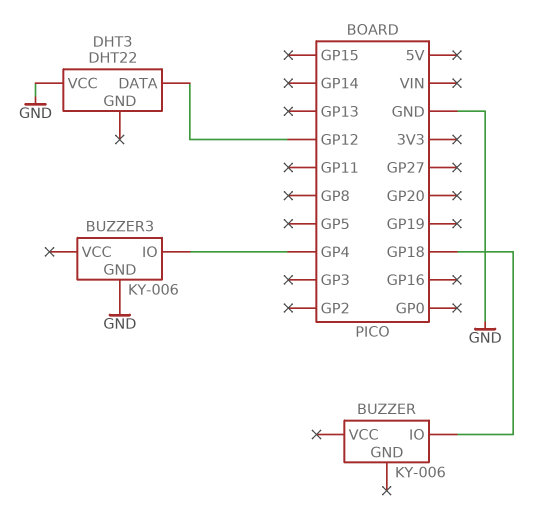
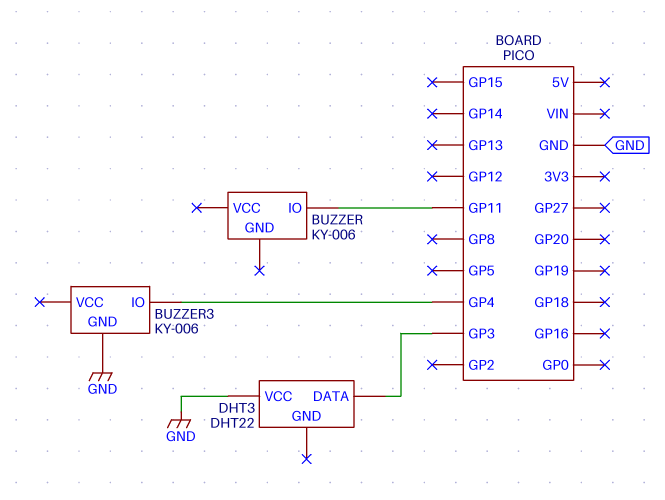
BUZZER pin IO: GP18 -> GP11
DHT3 pin DATA: GP12 -> GP3

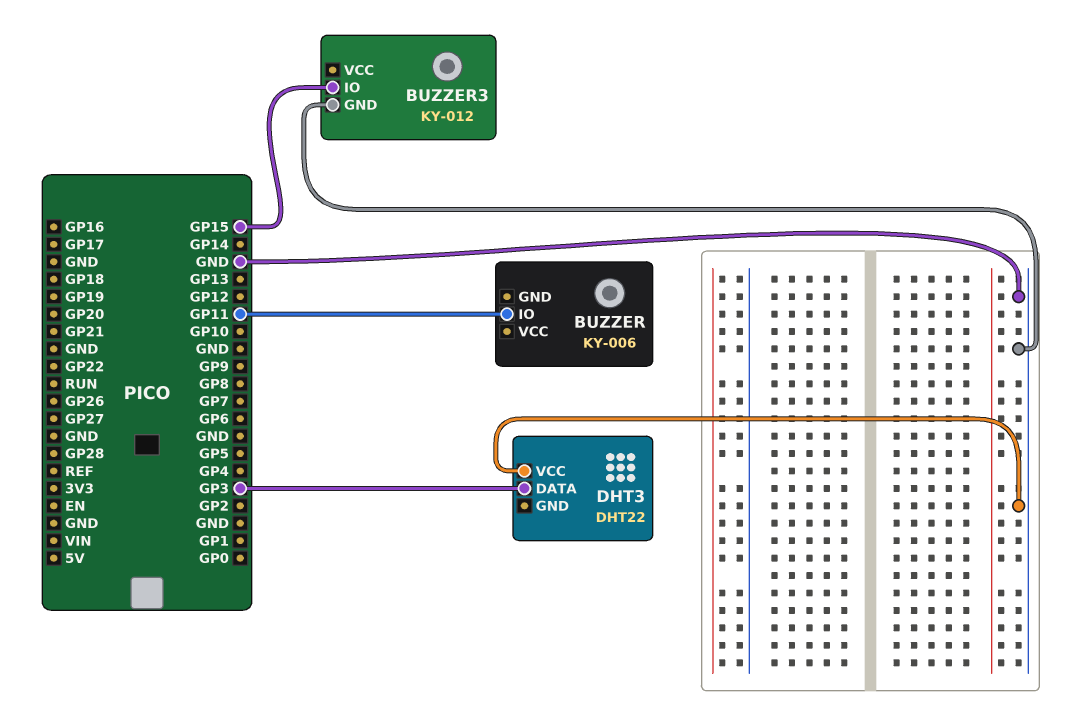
BUZZER3: KY-006 -> KY-012
BUZZER3 pin IO: GP4 -> GP15

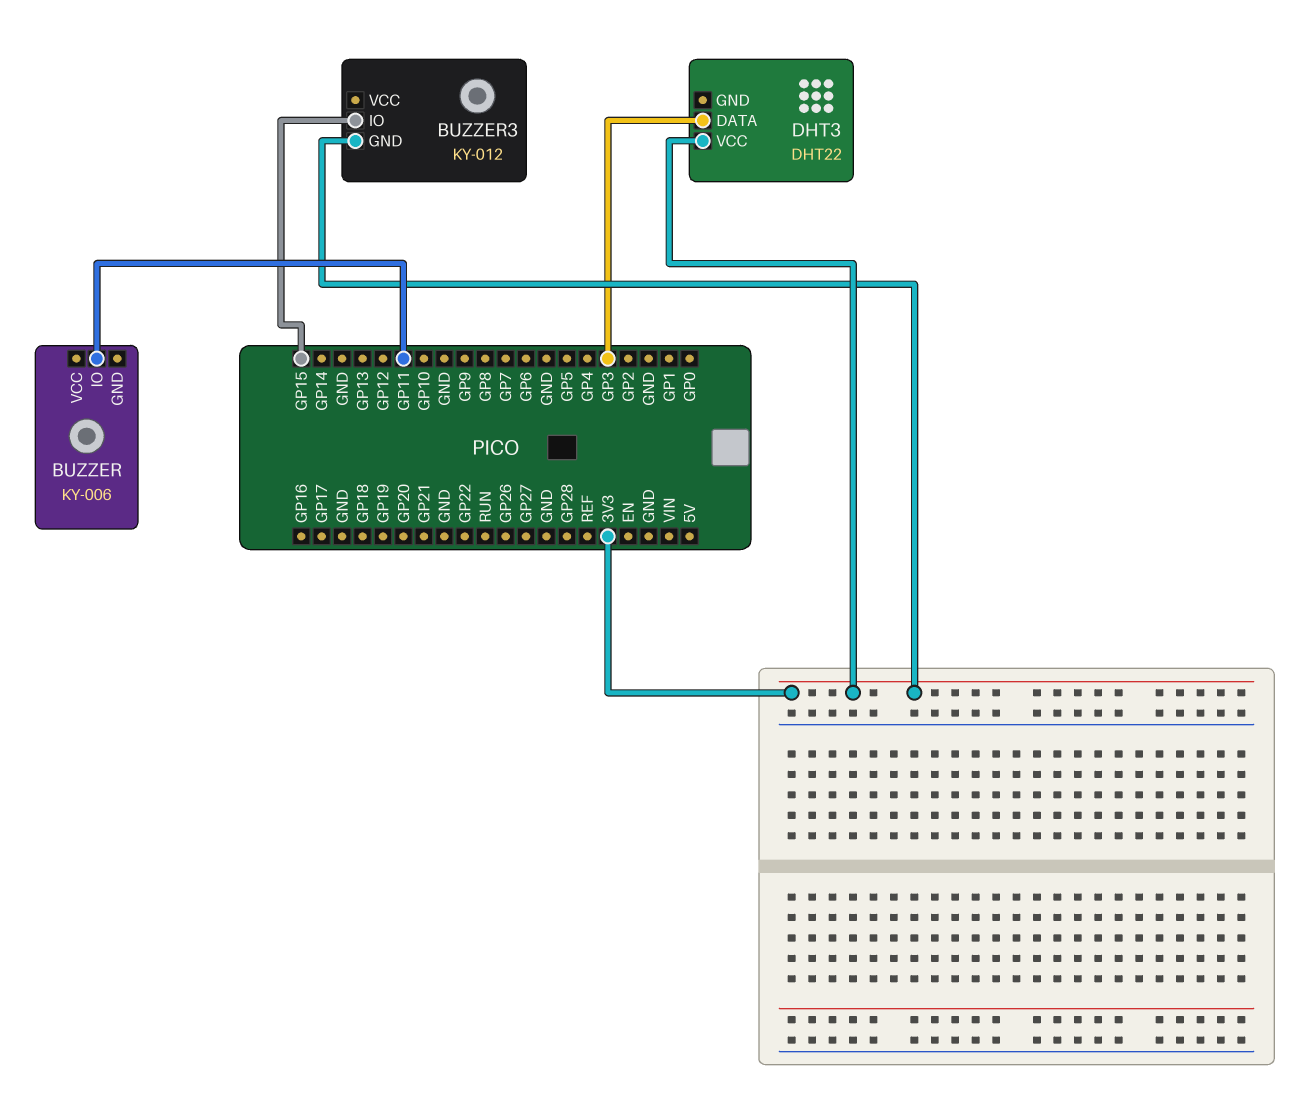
BUZZER3 pin GND: GND -> 3V3
DHT3 pin VCC: GND -> 3V3

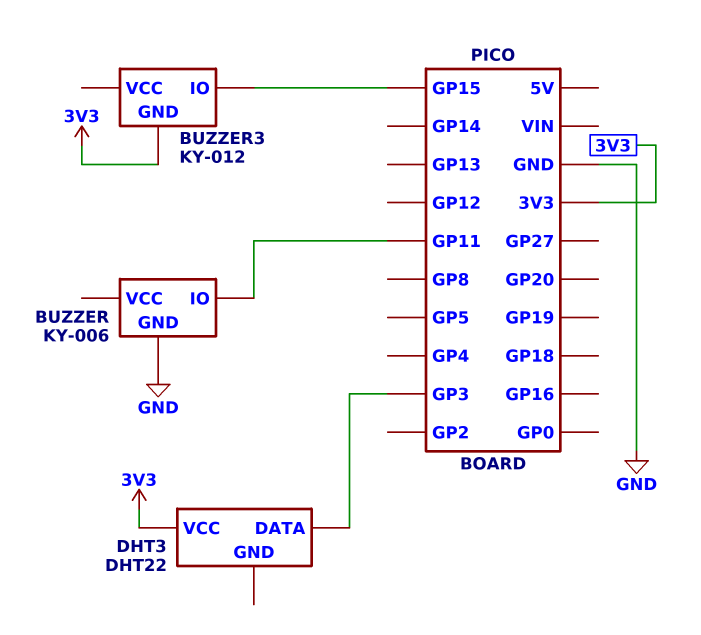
BUZZER pin GND: none -> GND

